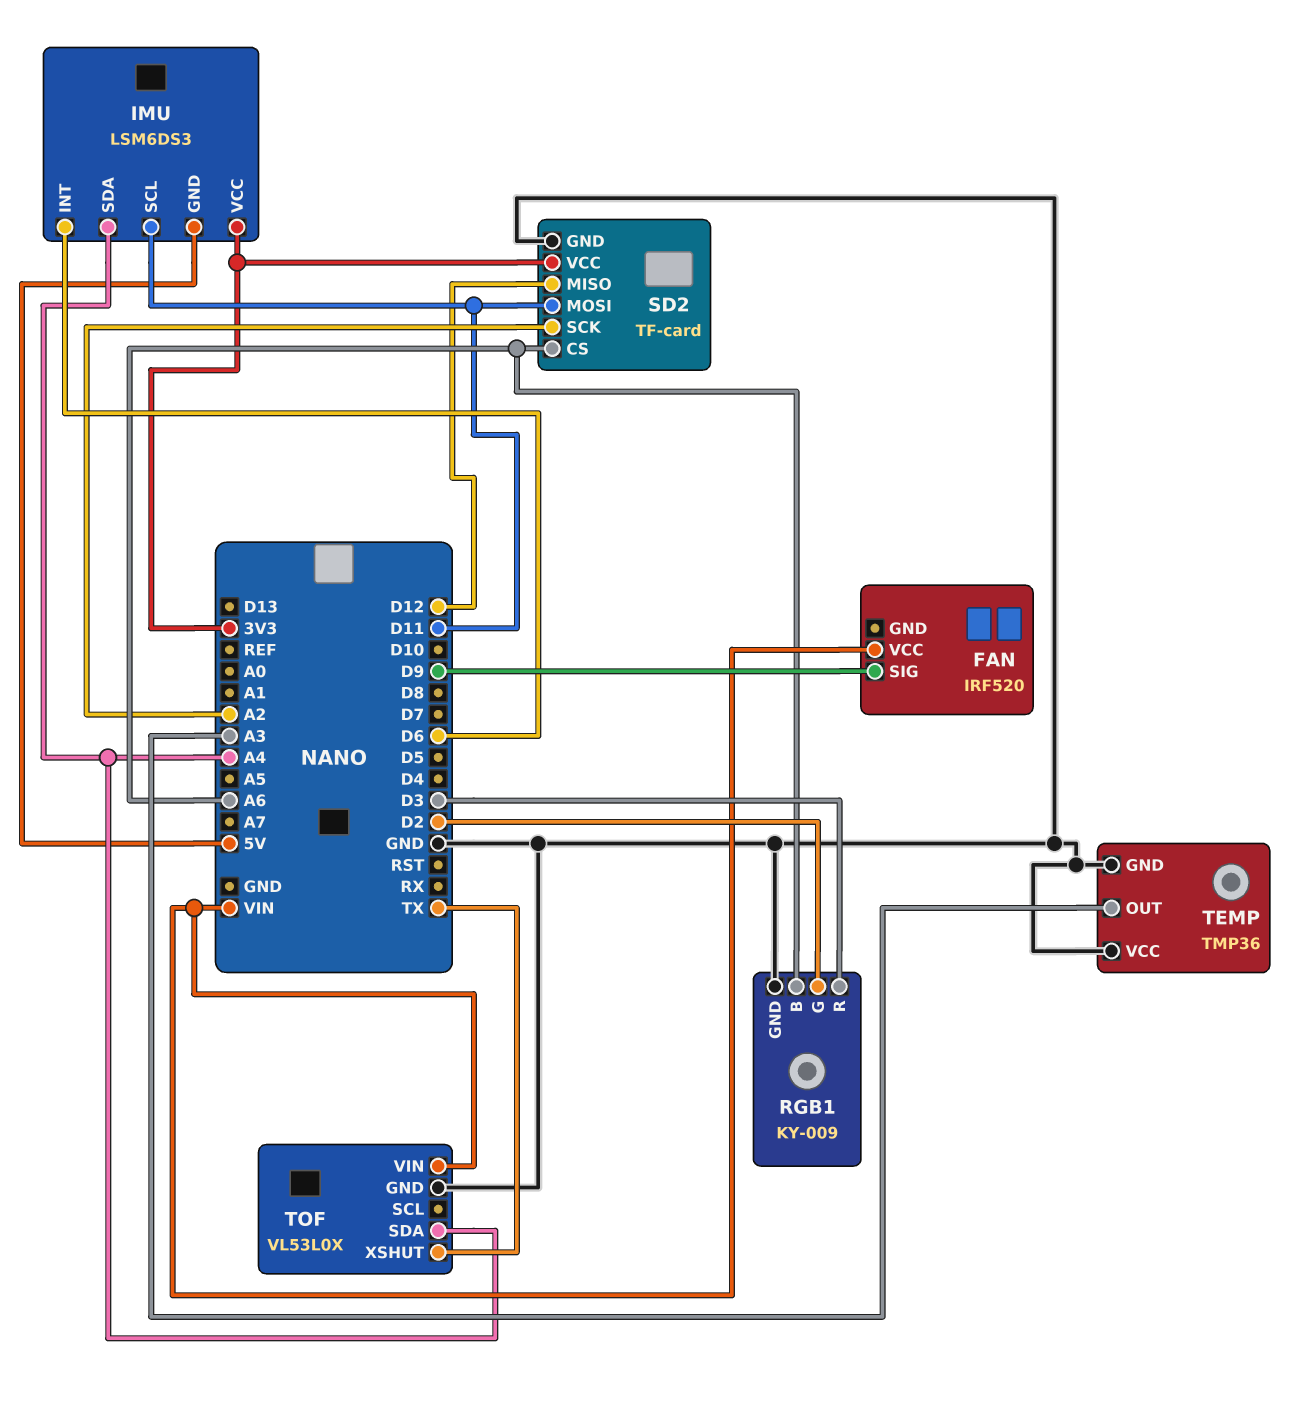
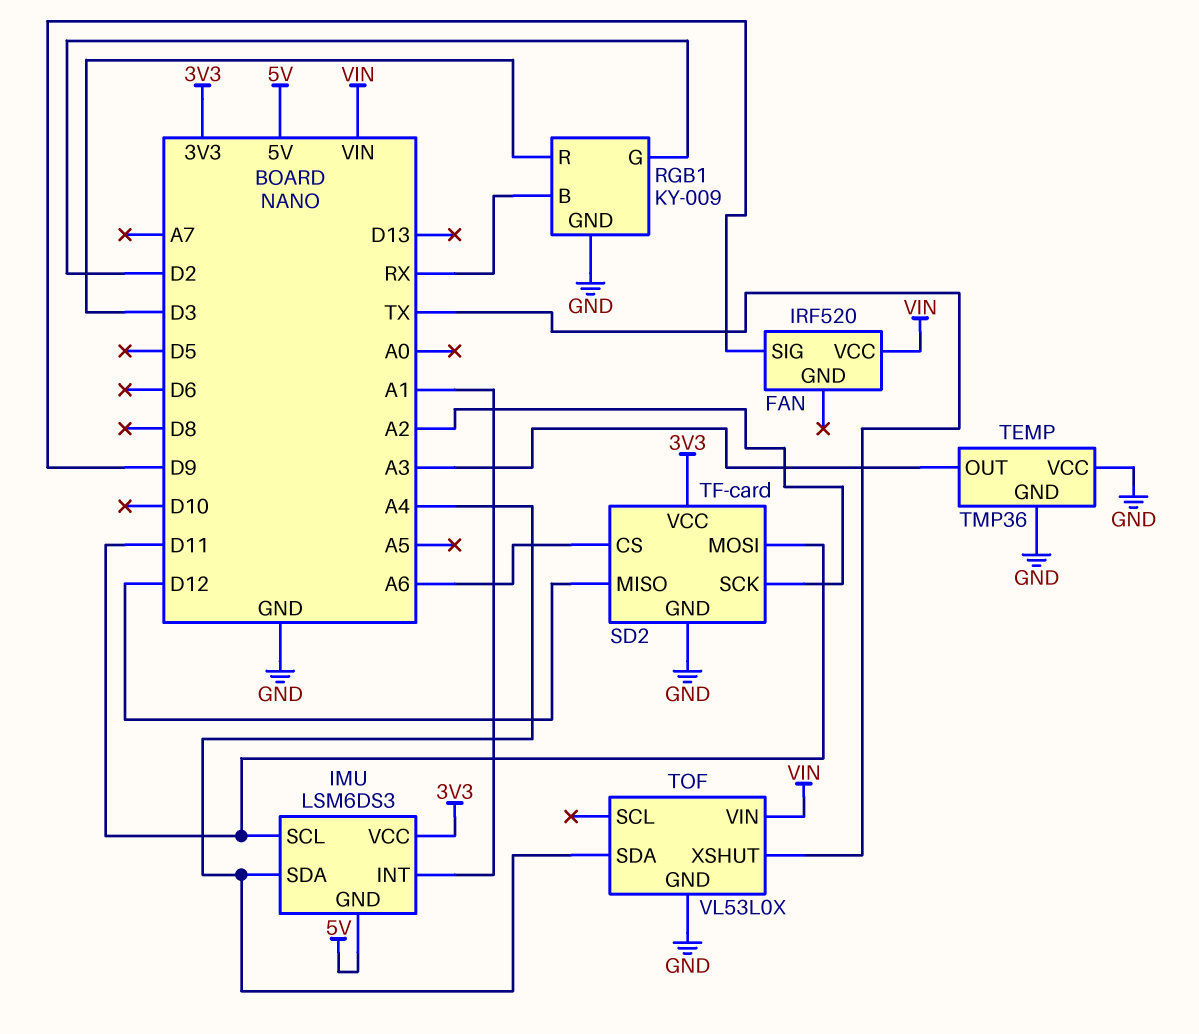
IMU pin INT: D6 -> A1
RGB1 pin B: A6 -> RX

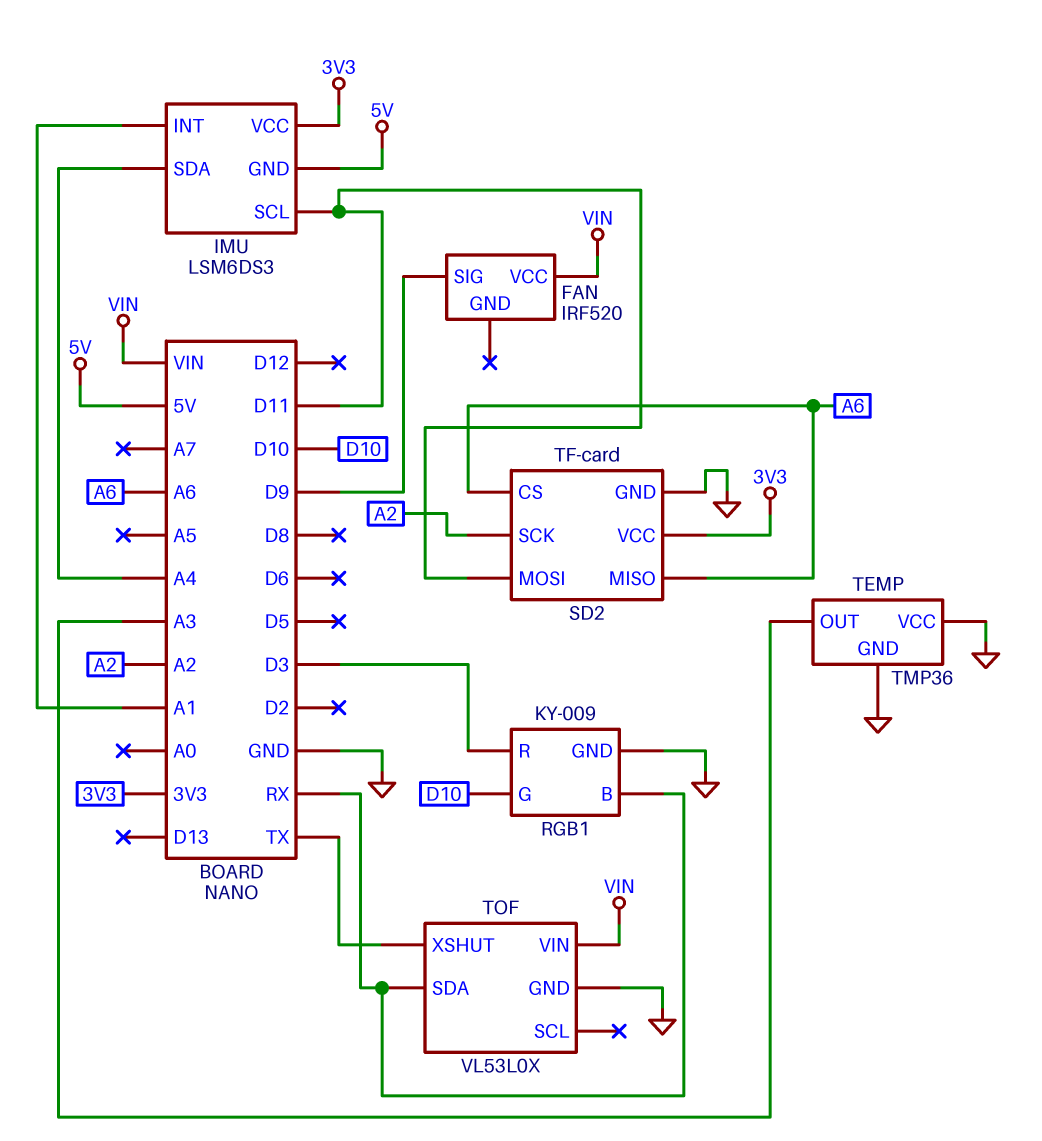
RGB1 pin G: D2 -> D10
SD2 pin MISO: D12 -> A6
TOF pin SDA: A4 -> RX

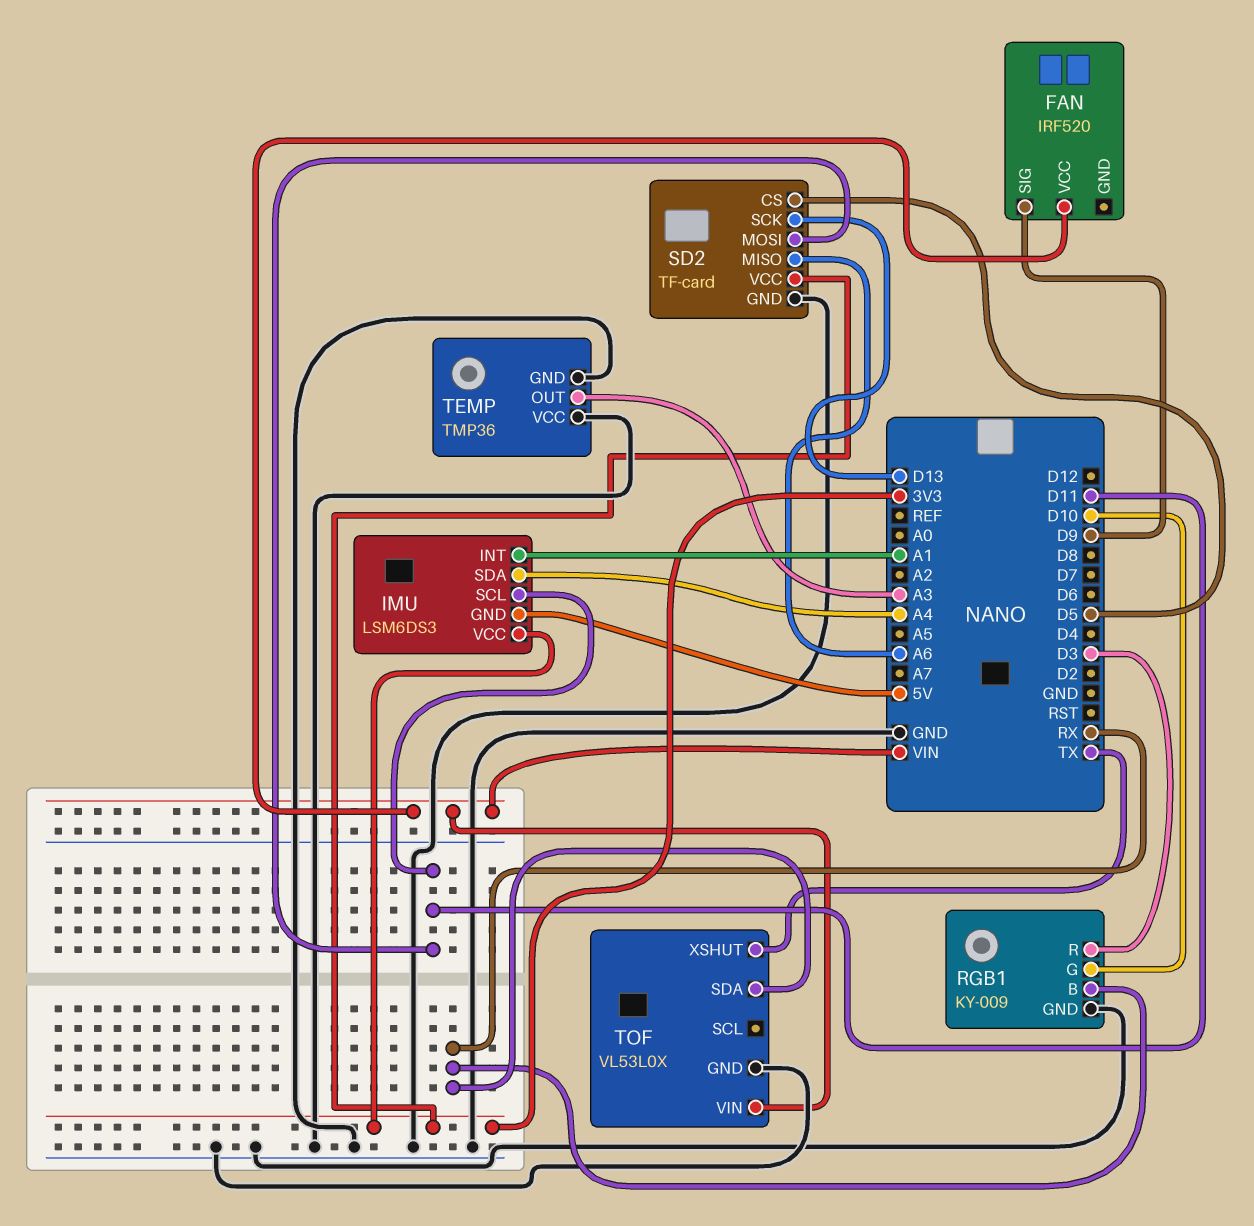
SD2 pin CS: A6 -> D5
SD2 pin SCK: A2 -> D13

